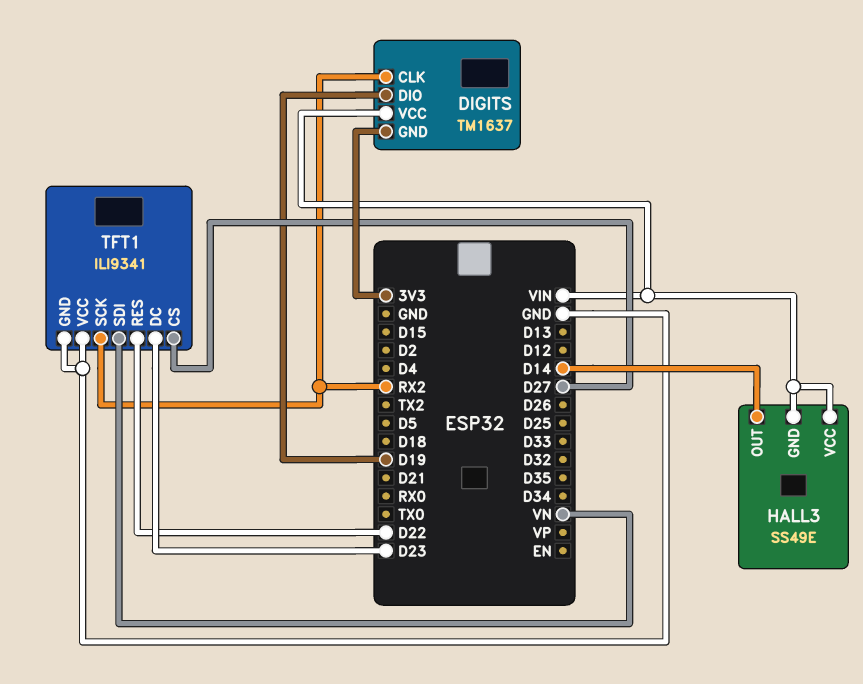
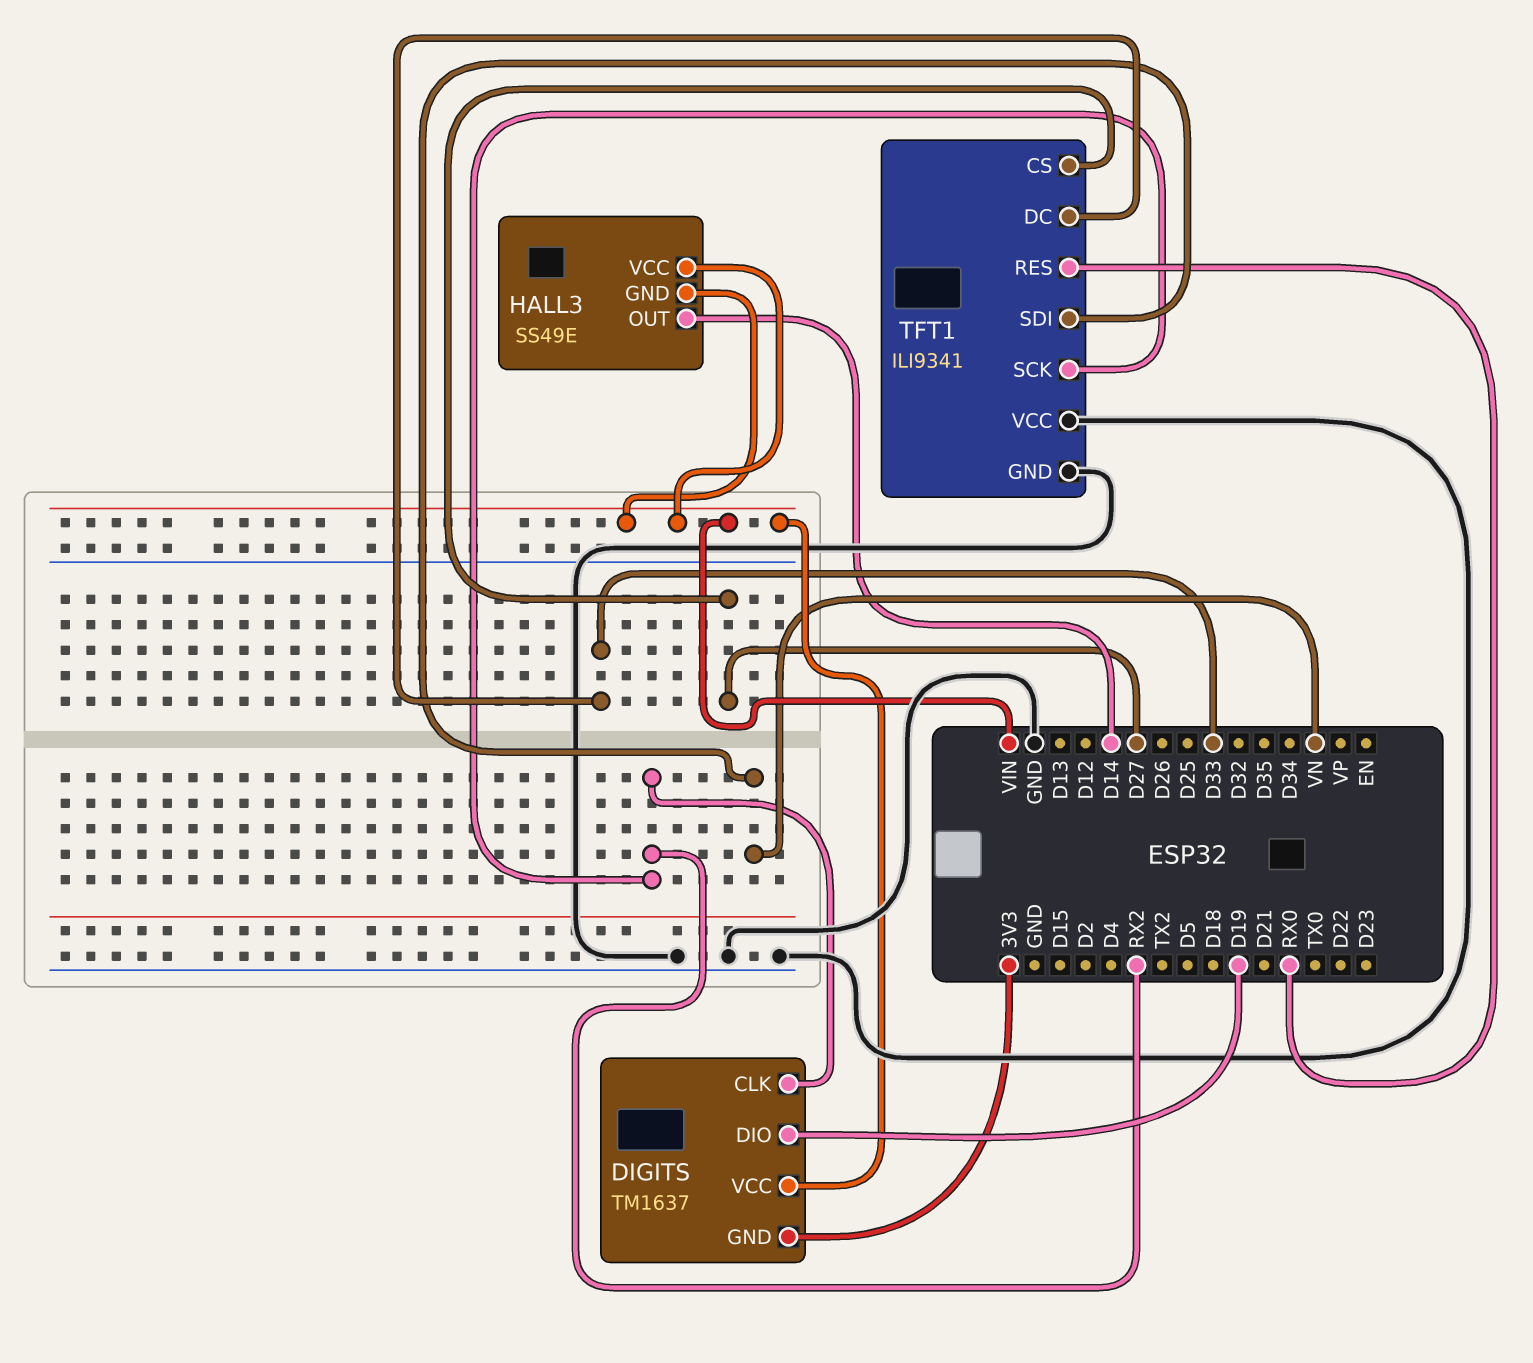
TFT1 pin DC: D23 -> D33
TFT1 pin RES: D22 -> RX0

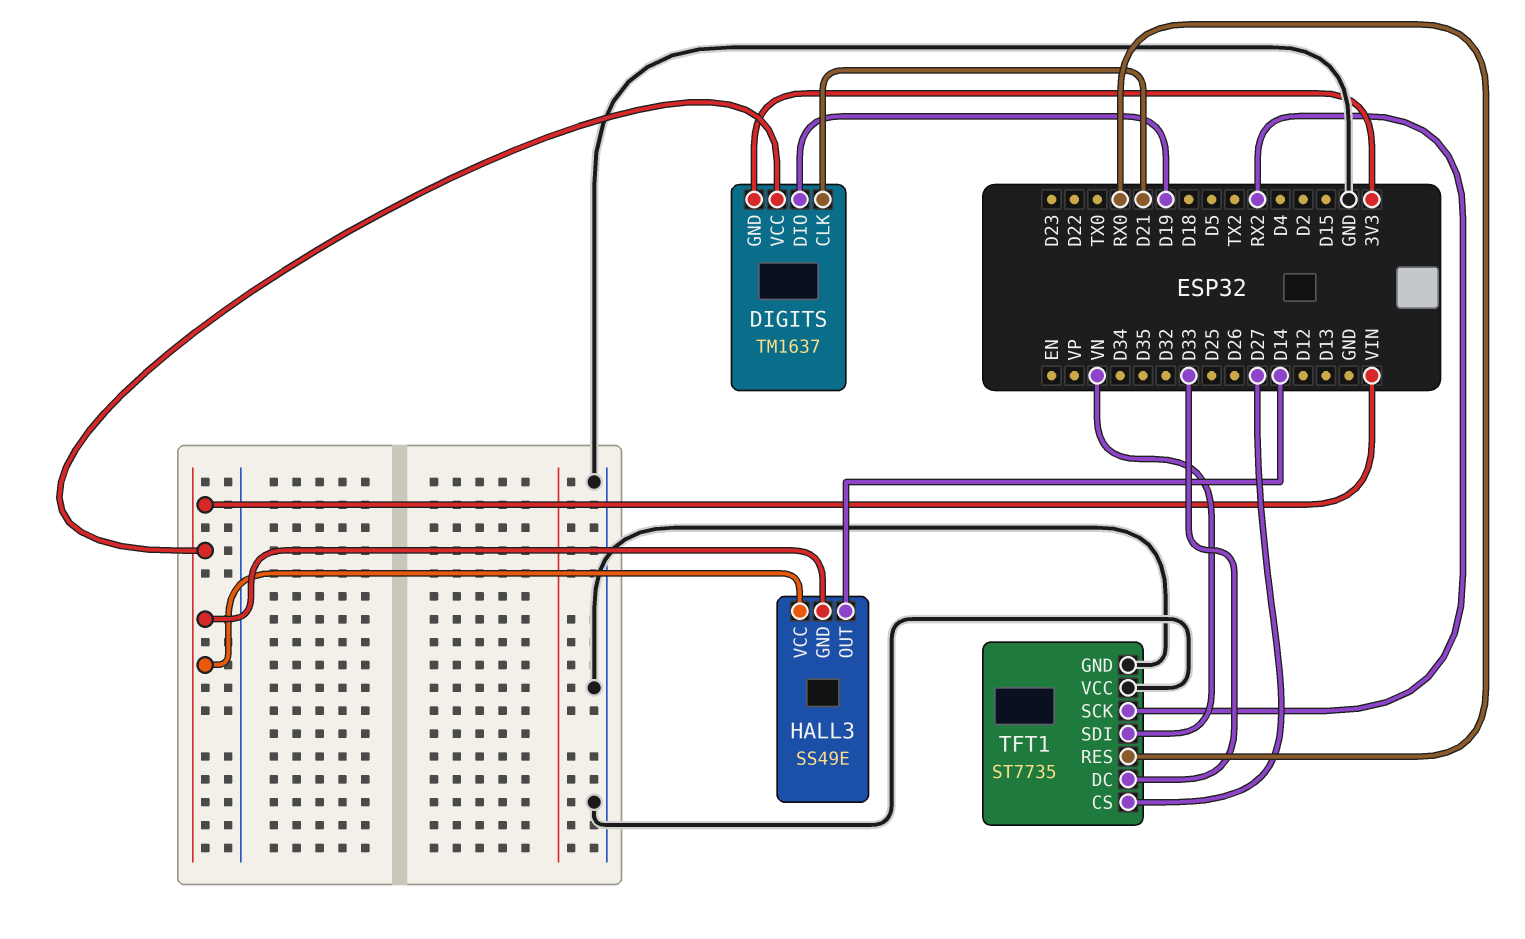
DIGITS pin CLK: RX2 -> D21
TFT1: ILI9341 -> ST7735

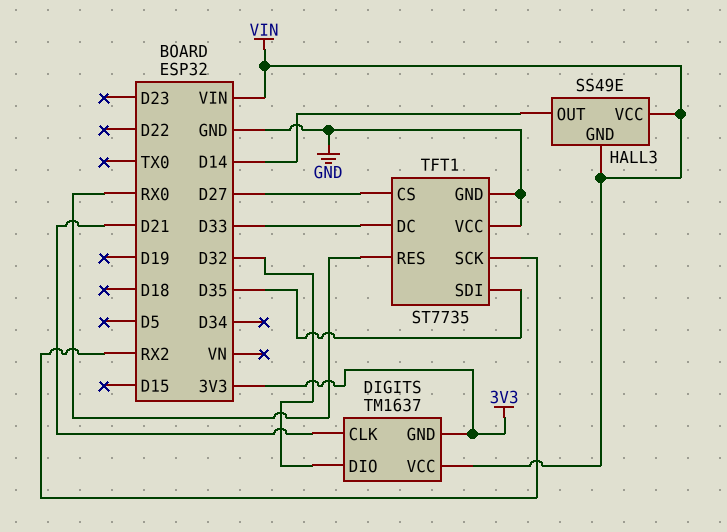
DIGITS pin DIO: D19 -> D32
TFT1 pin SDI: VN -> D35

